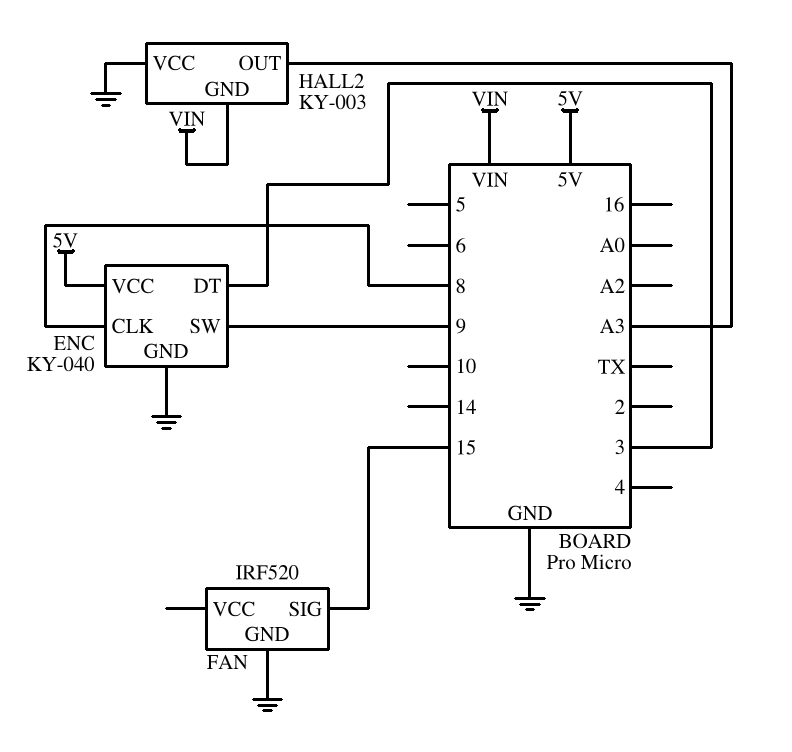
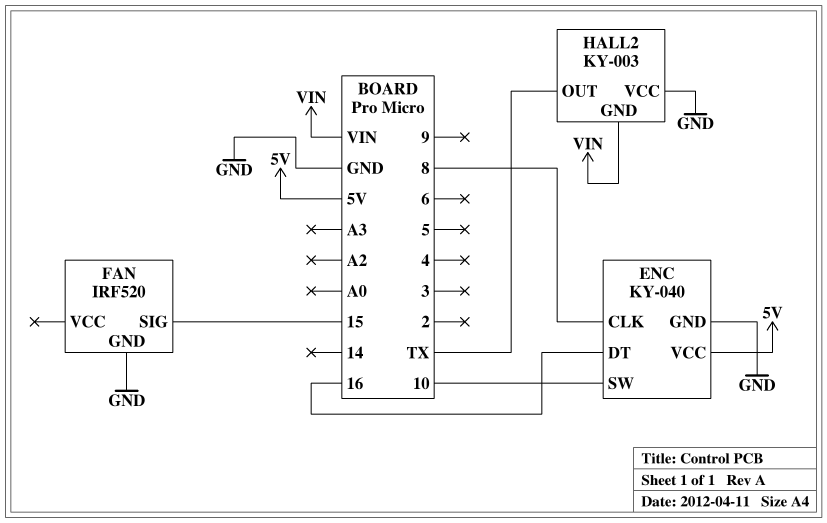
ENC pin DT: 3 -> 16
ENC pin SW: 9 -> 10
HALL2 pin OUT: A3 -> TX

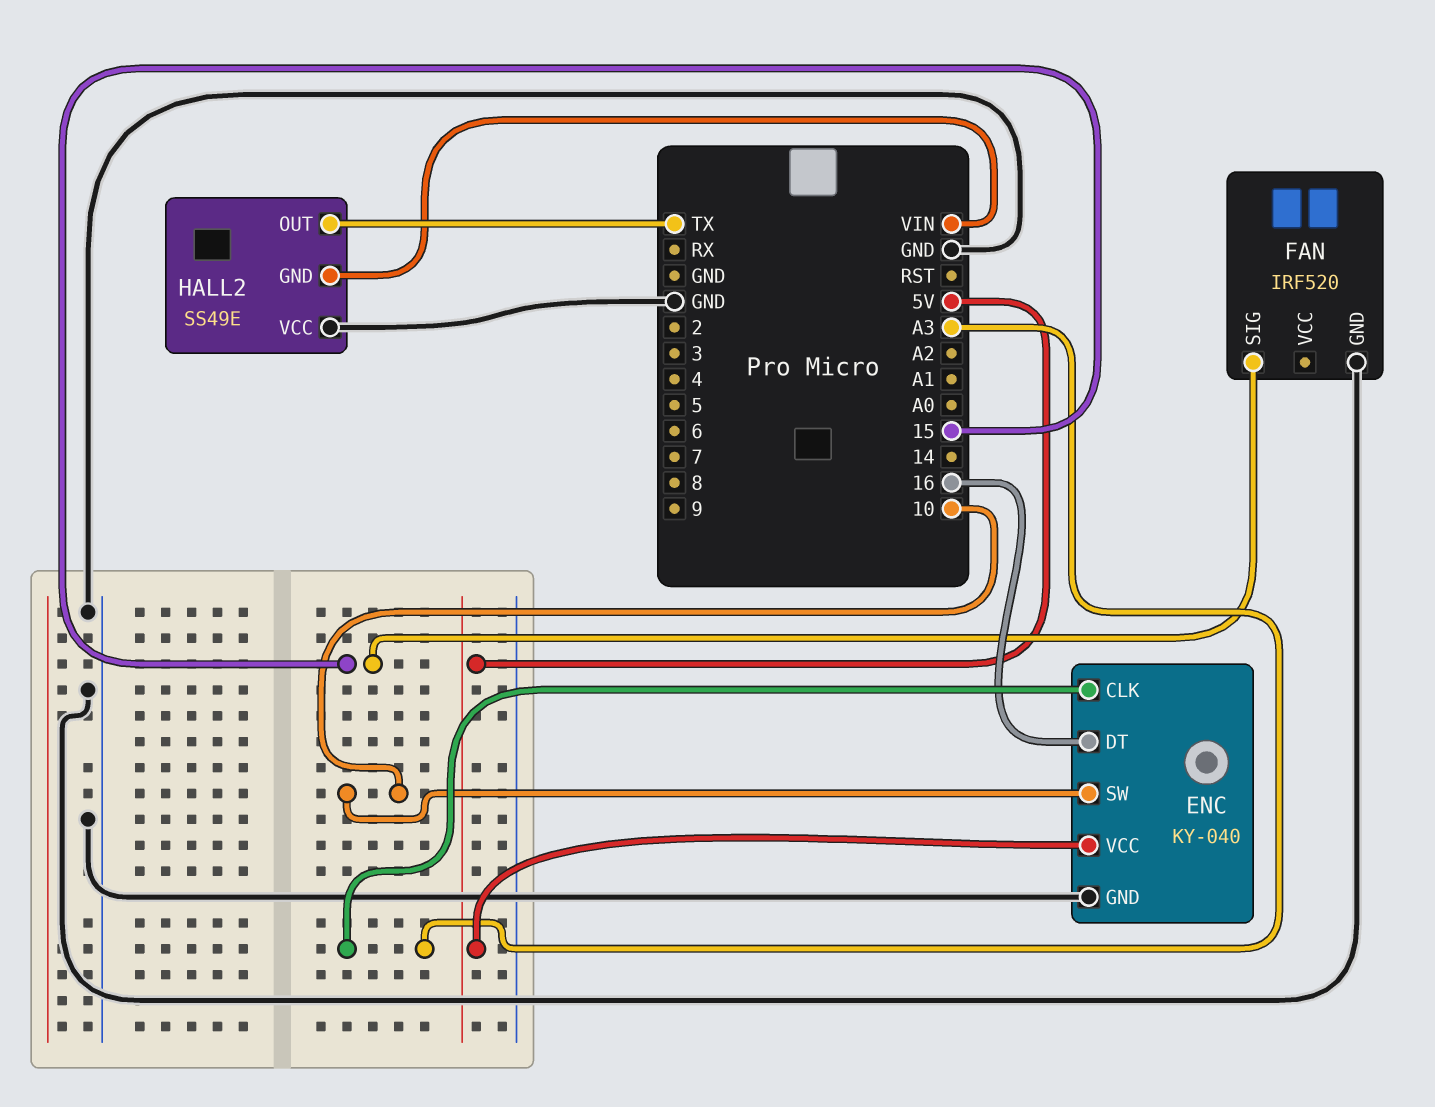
ENC pin CLK: 8 -> A3
HALL2: KY-003 -> SS49E

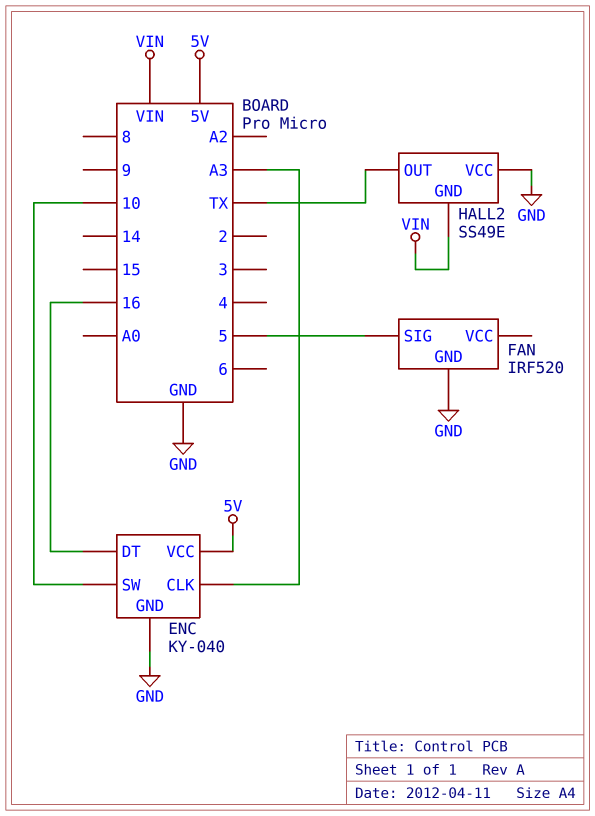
FAN pin SIG: 15 -> 5

